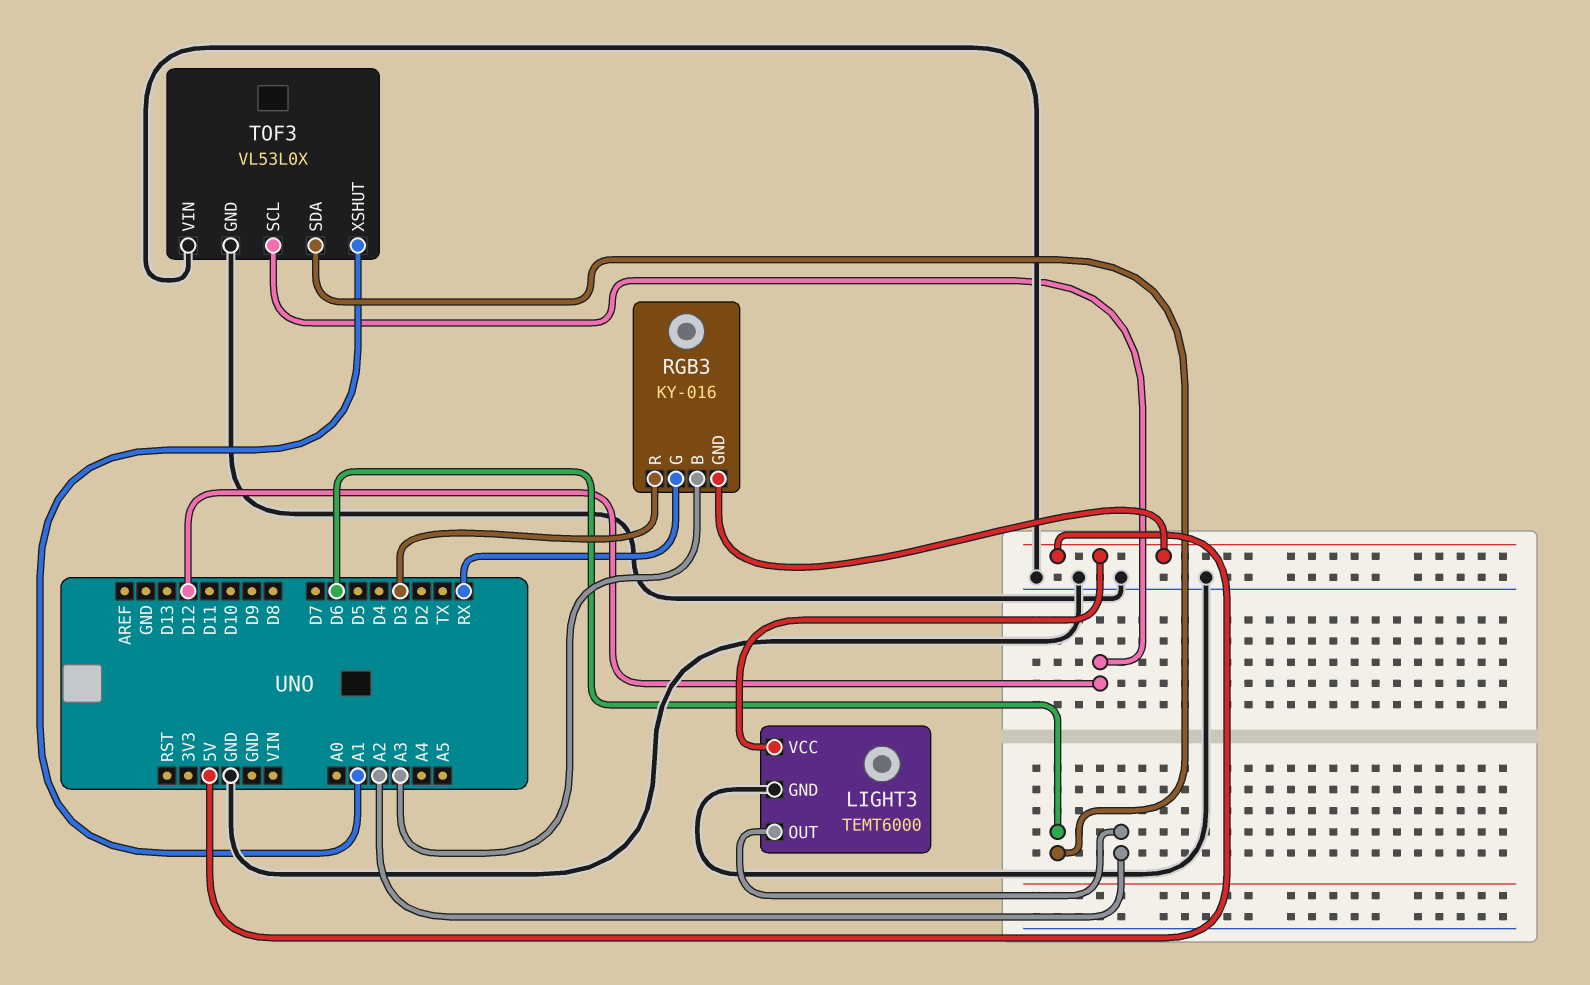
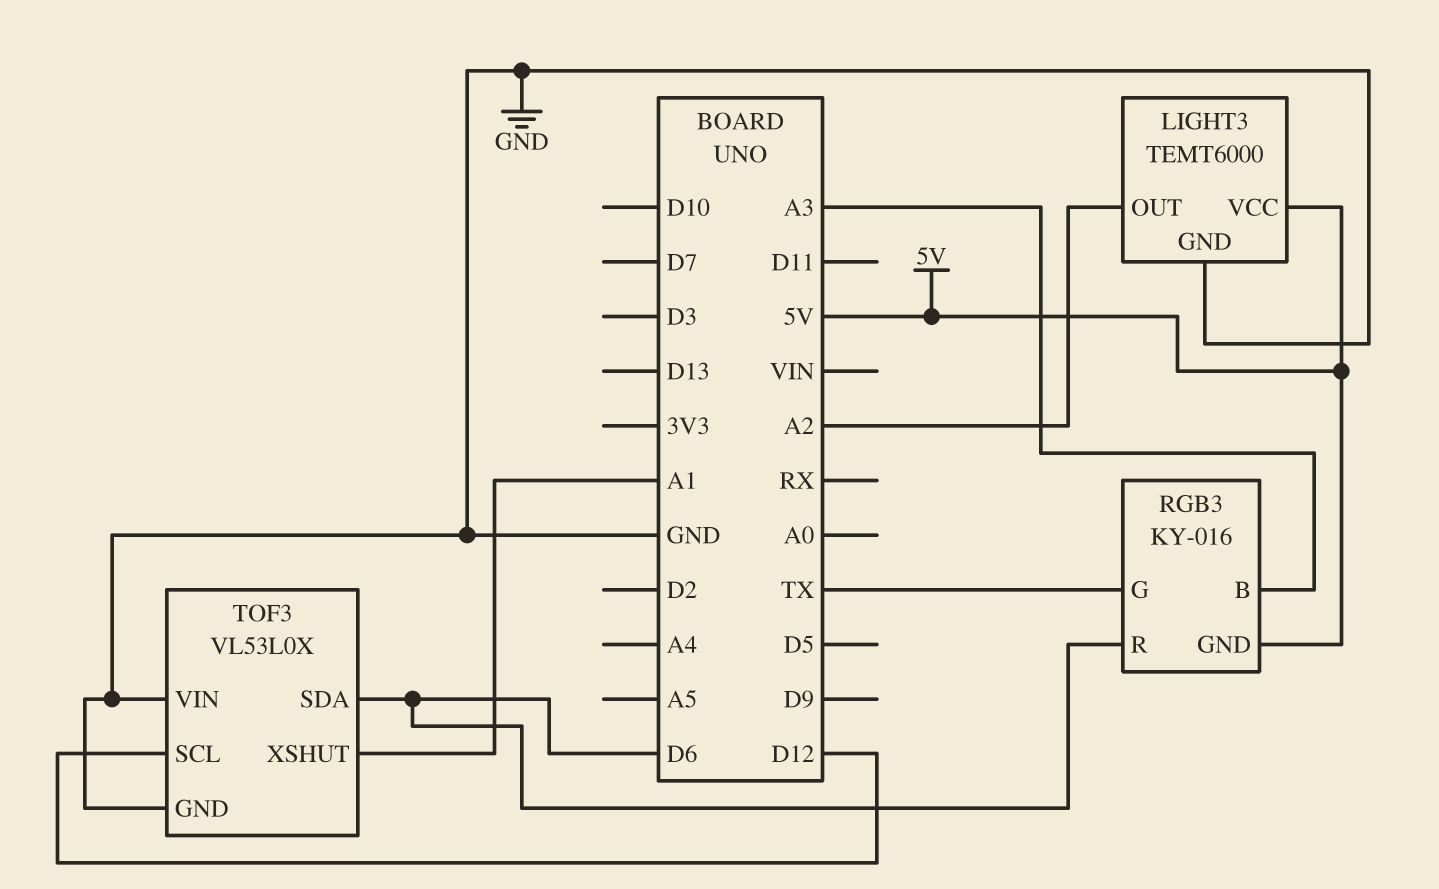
RGB3 pin G: RX -> TX
RGB3 pin R: D3 -> D6

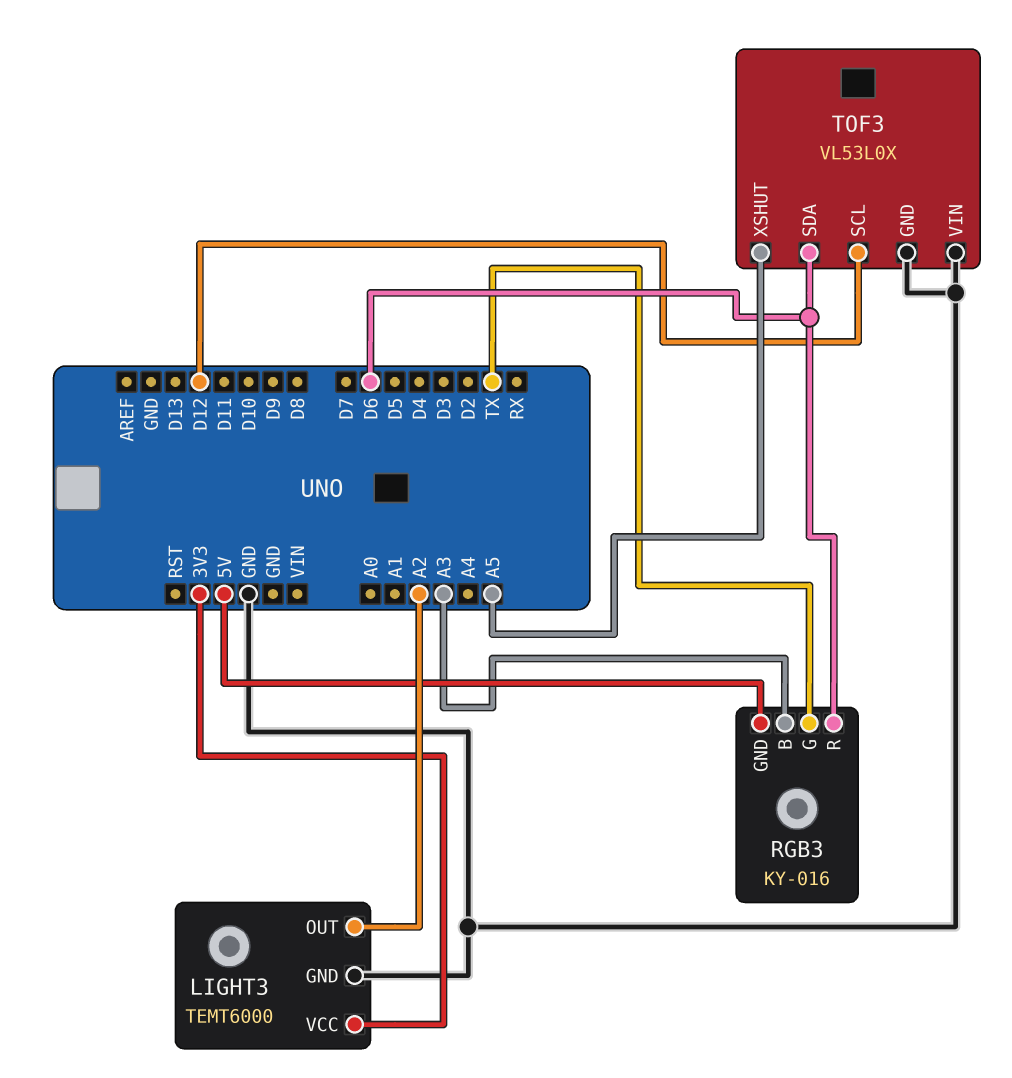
LIGHT3 pin VCC: 5V -> 3V3
TOF3 pin XSHUT: A1 -> A5

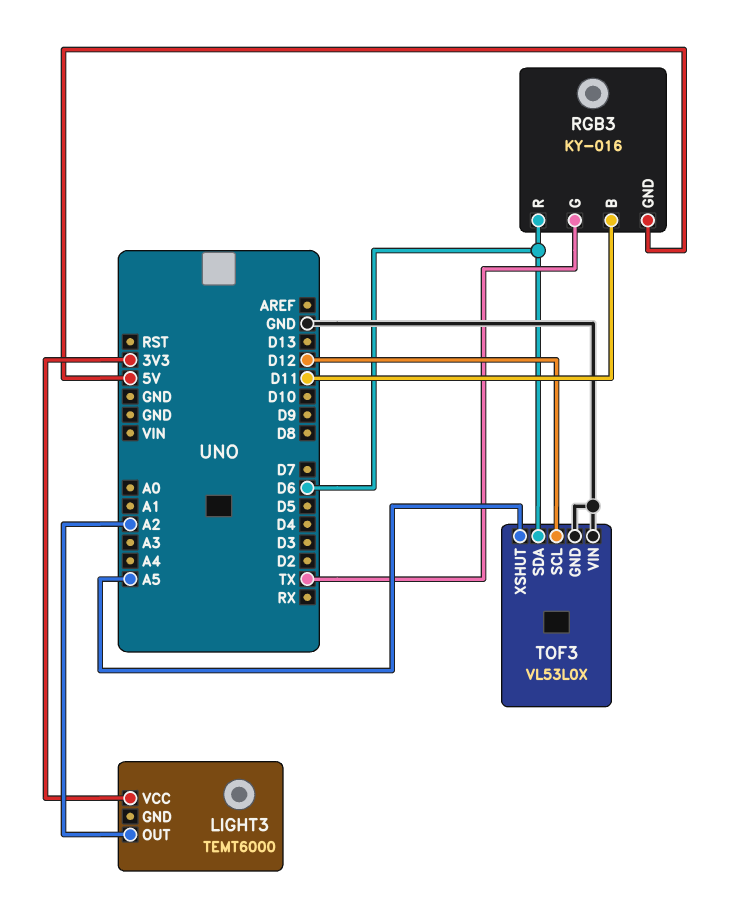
LIGHT3 pin GND: GND -> none
RGB3 pin B: A3 -> D11

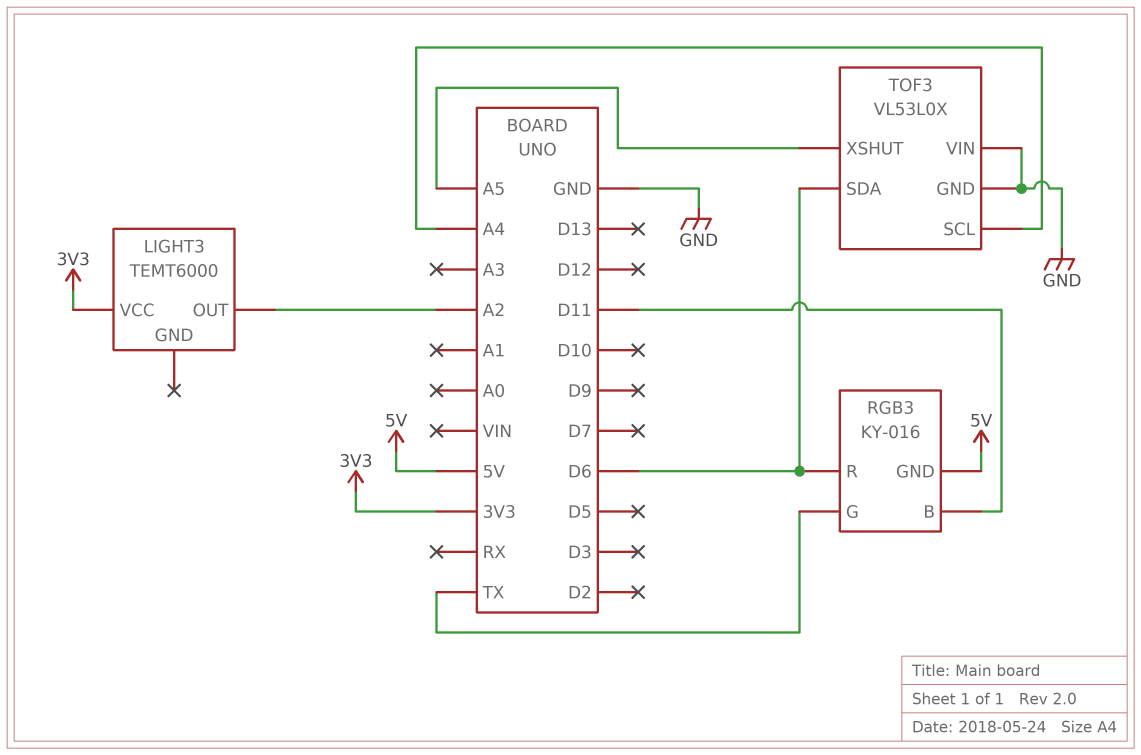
TOF3 pin SCL: D12 -> A4

